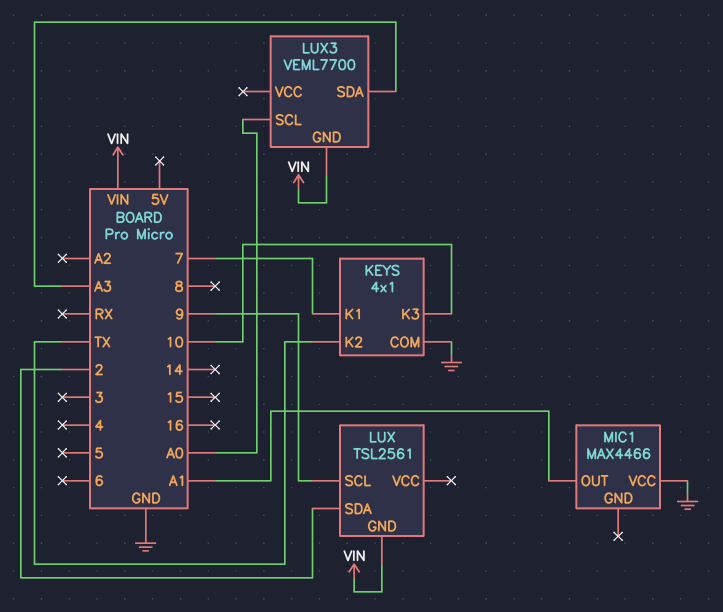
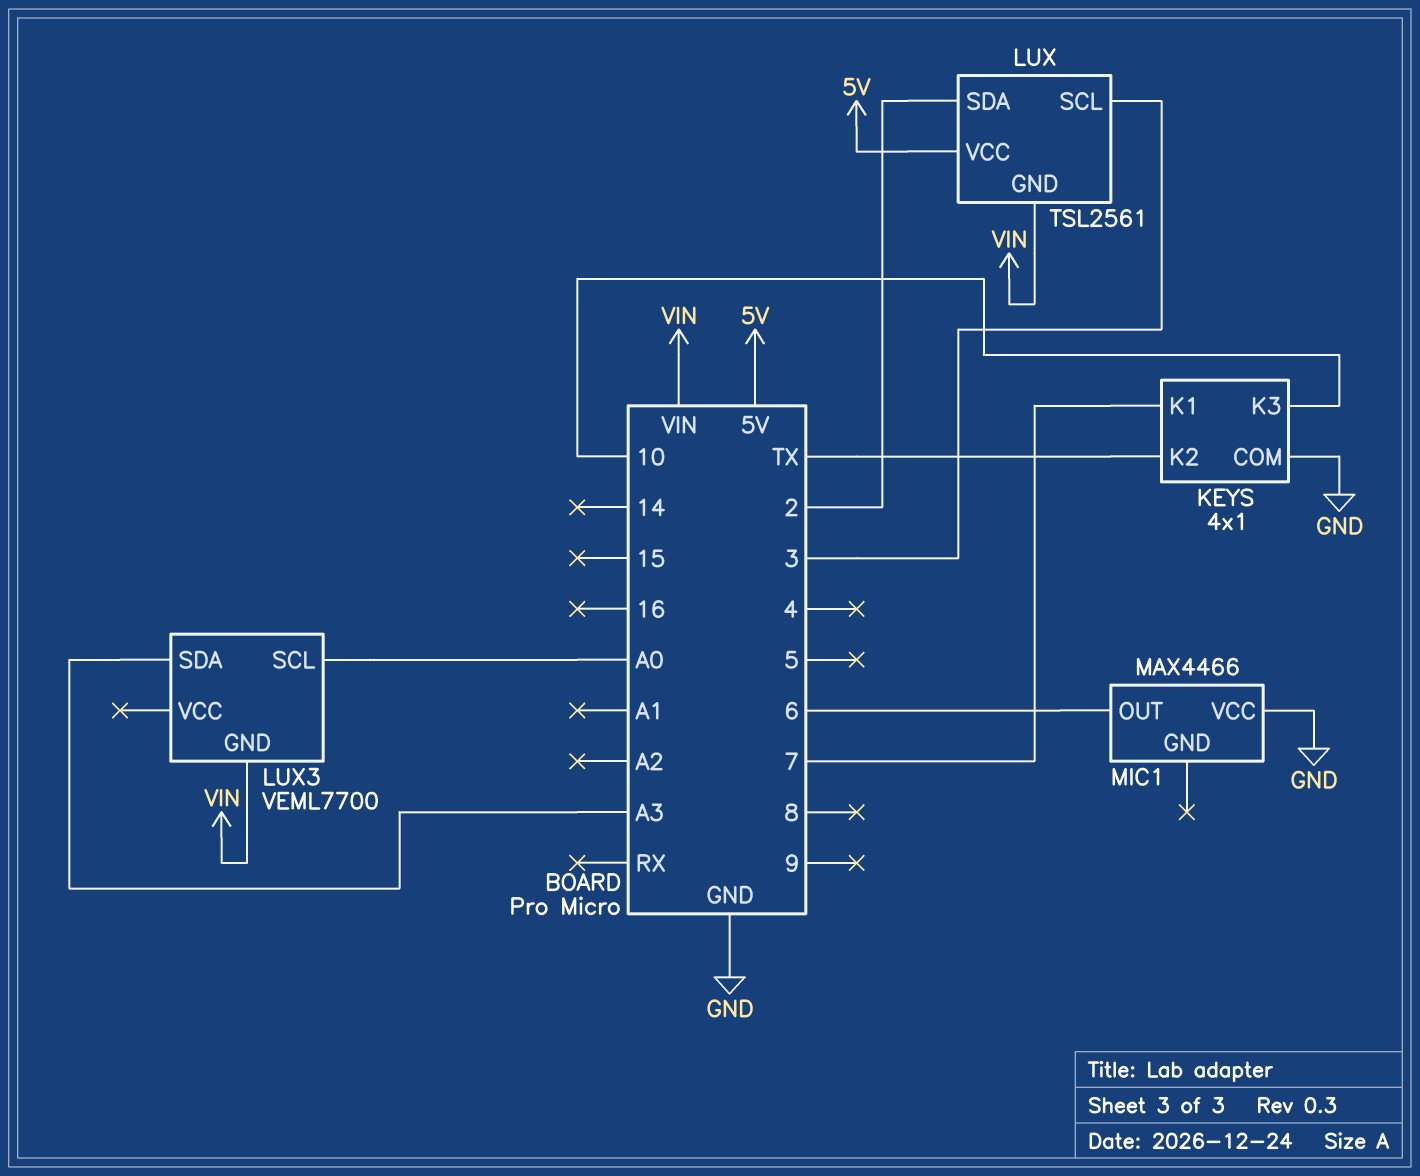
LUX pin SCL: 9 -> 3
LUX pin VCC: none -> 5V
MIC1 pin OUT: A1 -> 6

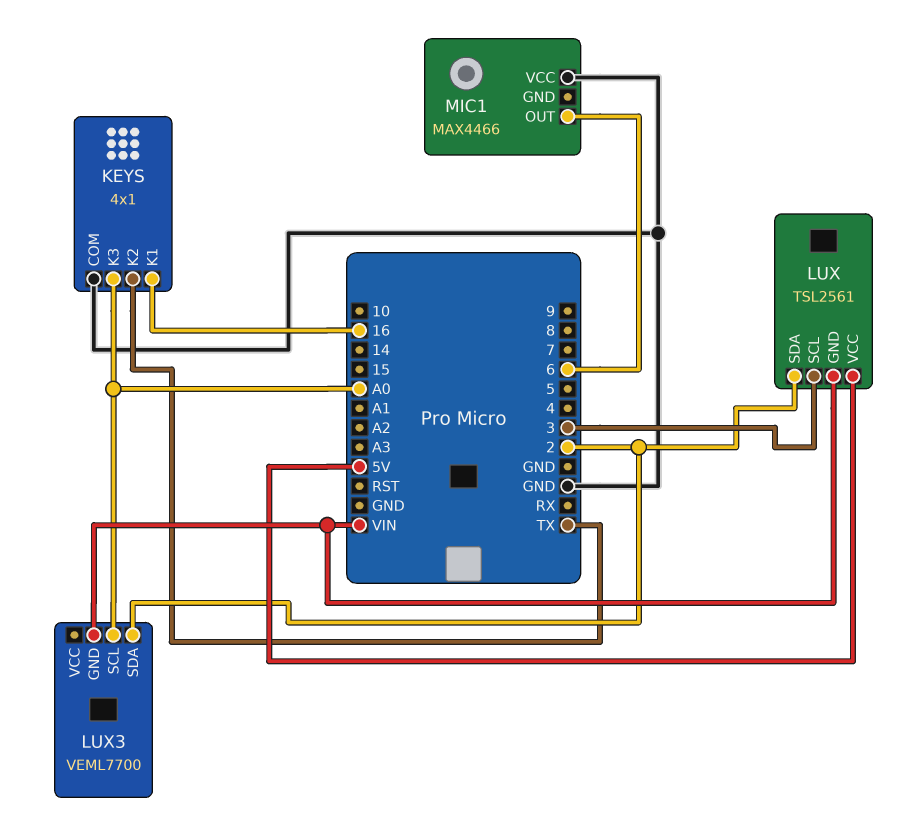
KEYS pin K1: 7 -> 16
KEYS pin K3: 10 -> A0
LUX3 pin SDA: A3 -> 2

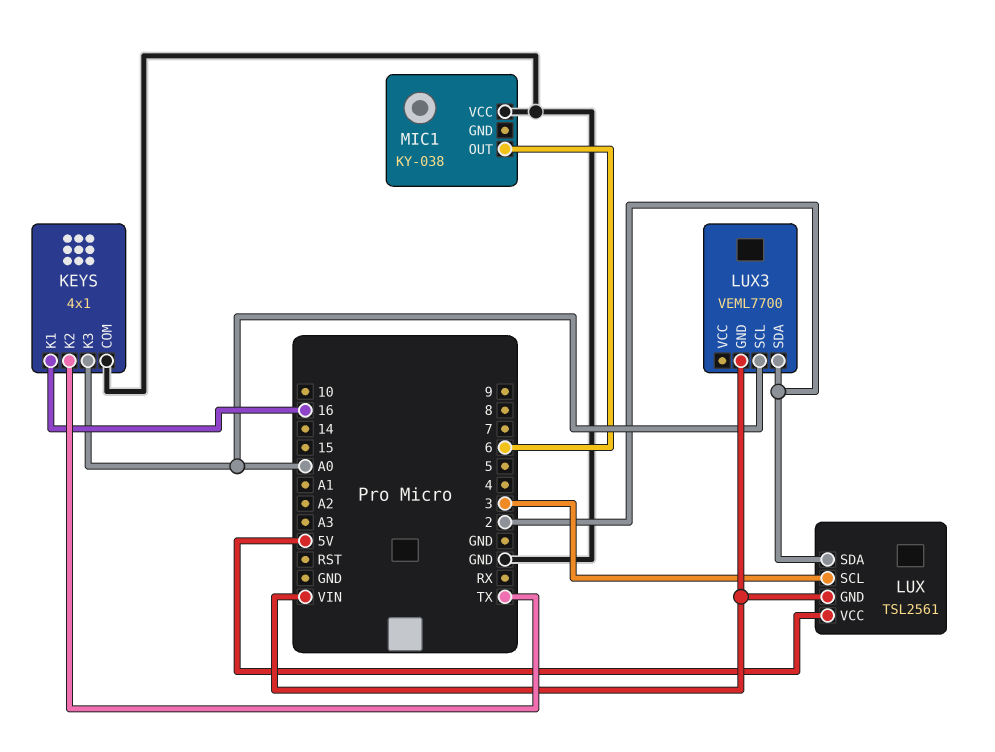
MIC1: MAX4466 -> KY-038

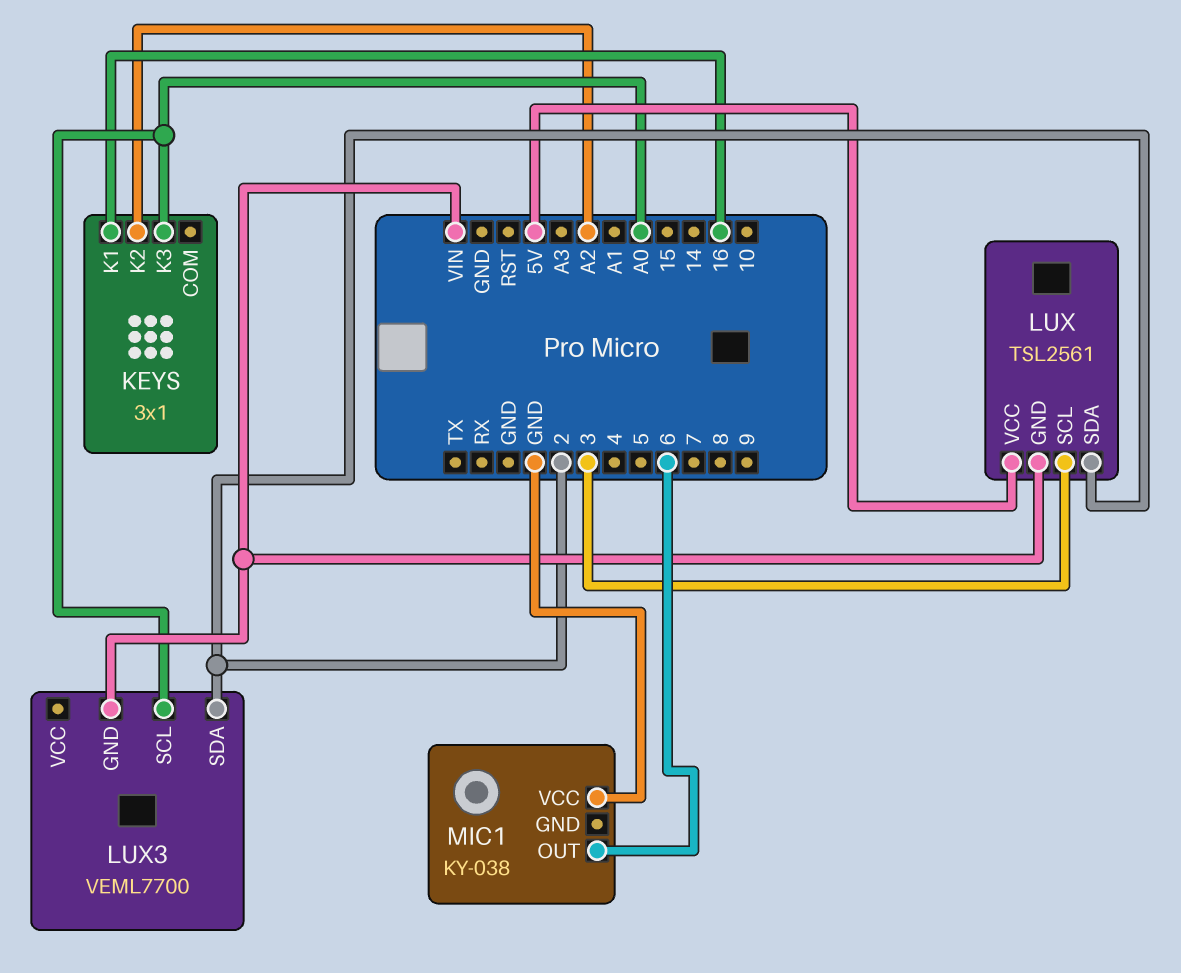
KEYS: 4x1 -> 3x1
KEYS pin COM: GND -> none
KEYS pin K2: TX -> A2

